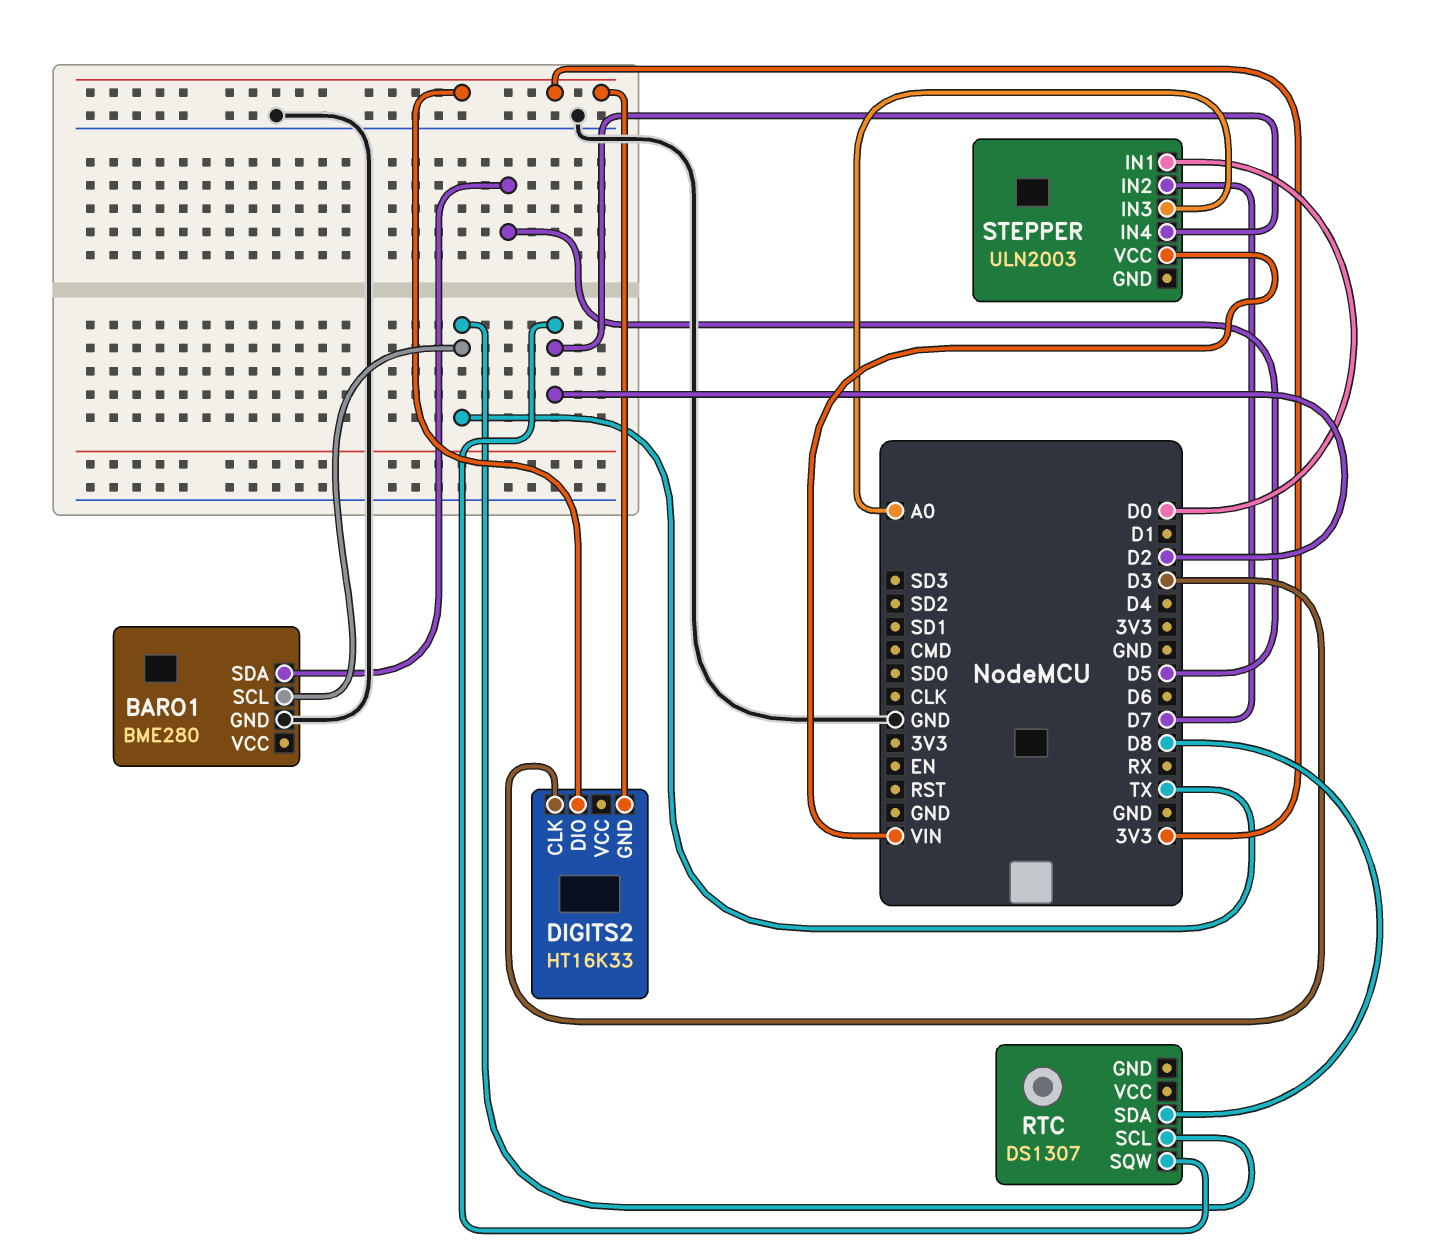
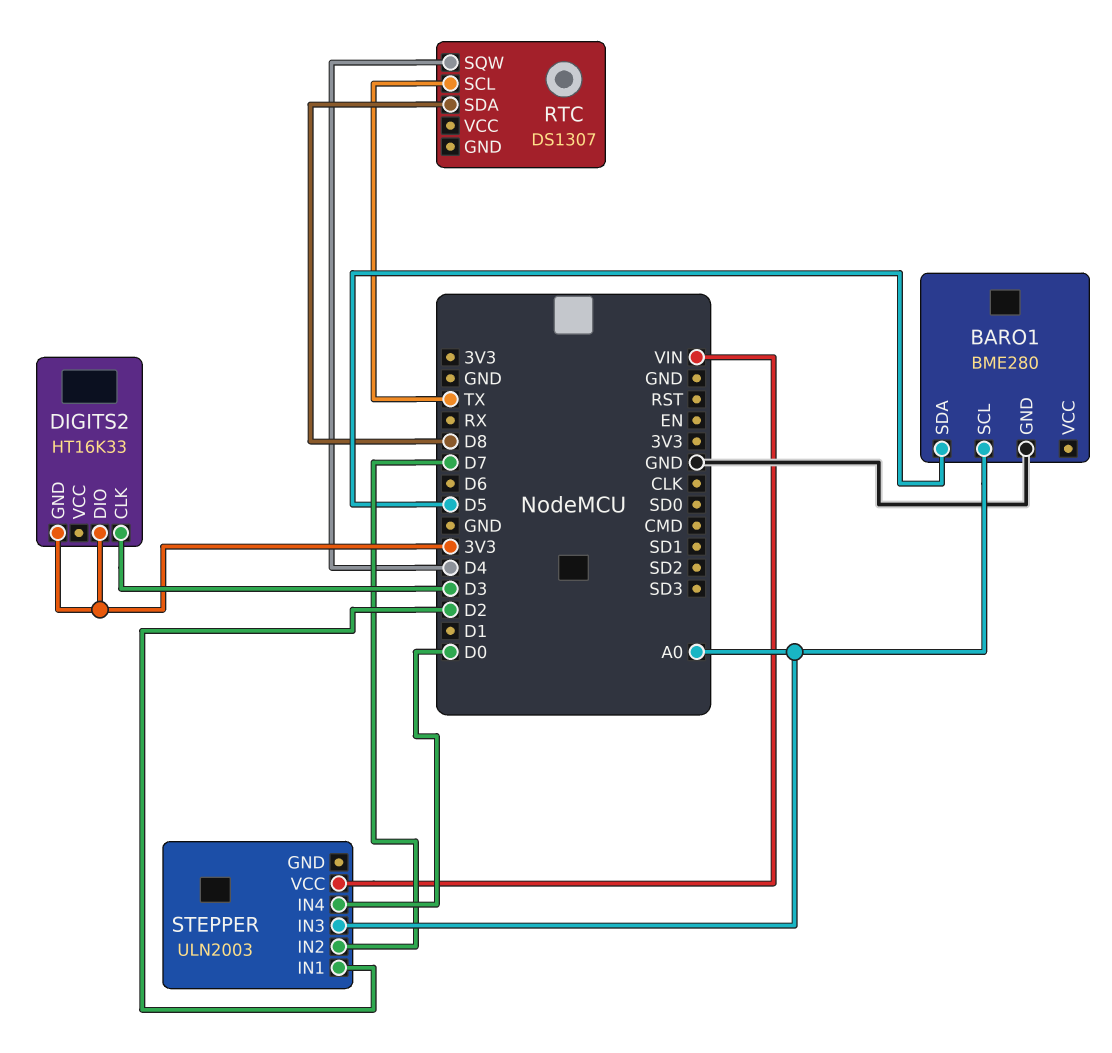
BARO1 pin SCL: TX -> A0
RTC pin SQW: D2 -> D4
STEPPER pin IN1: D0 -> D2
STEPPER pin IN4: D2 -> D0

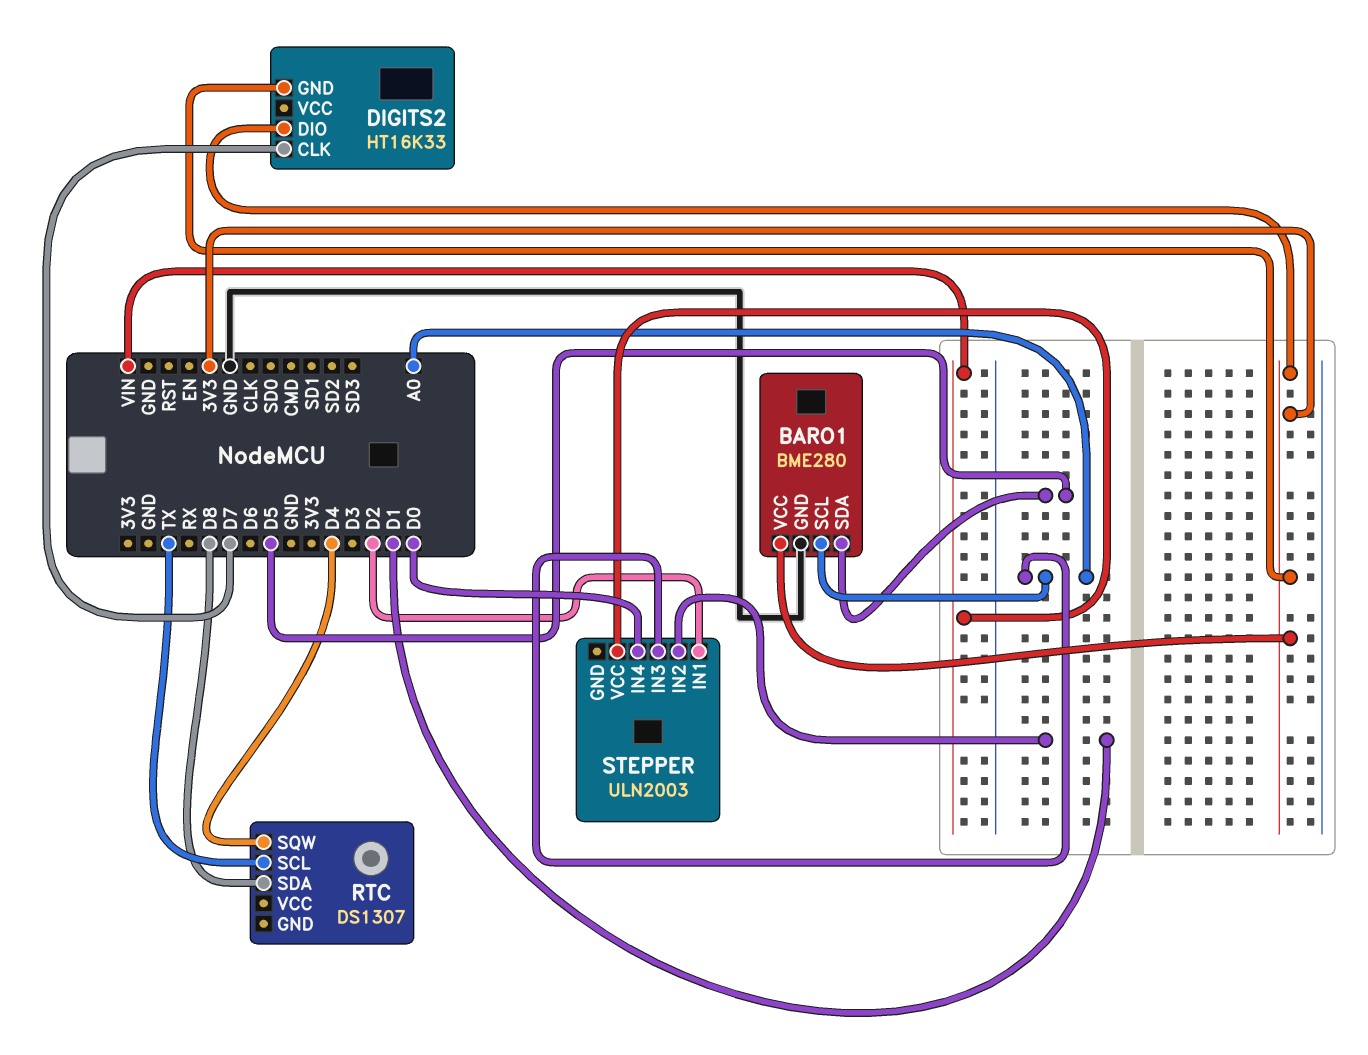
BARO1 pin VCC: none -> 3V3
DIGITS2 pin CLK: D3 -> D7
STEPPER pin IN2: D7 -> D1

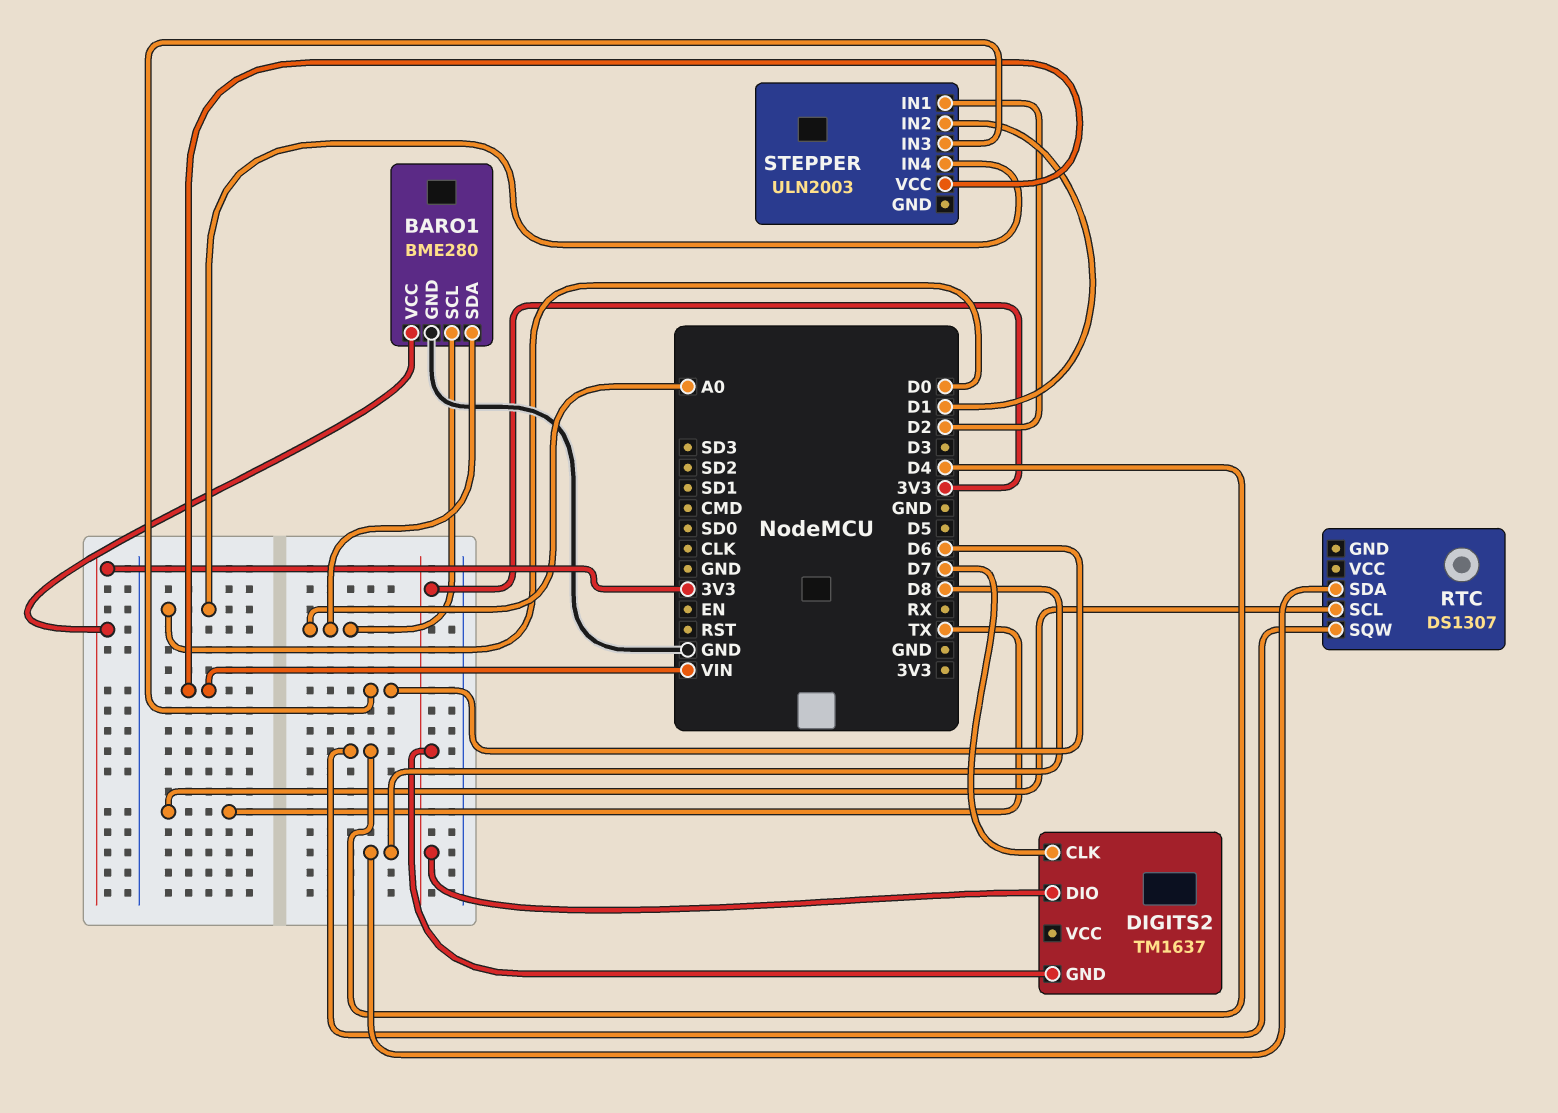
BARO1 pin SDA: D5 -> A0
DIGITS2: HT16K33 -> TM1637
STEPPER pin IN3: A0 -> D6

